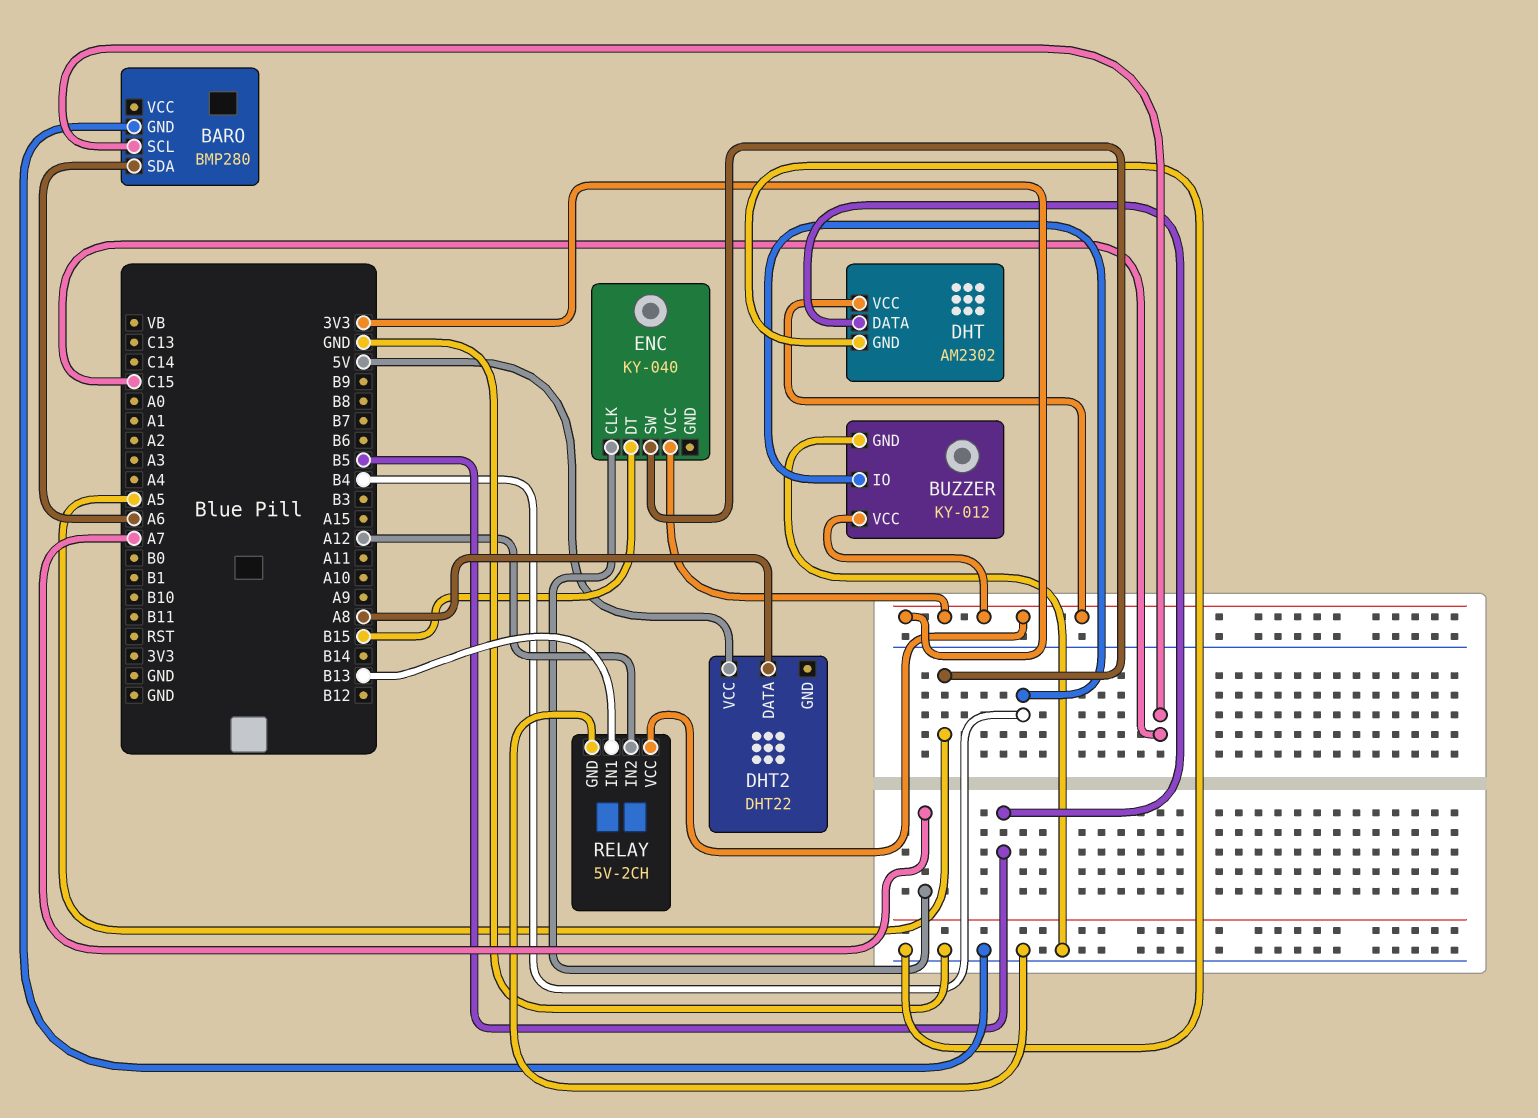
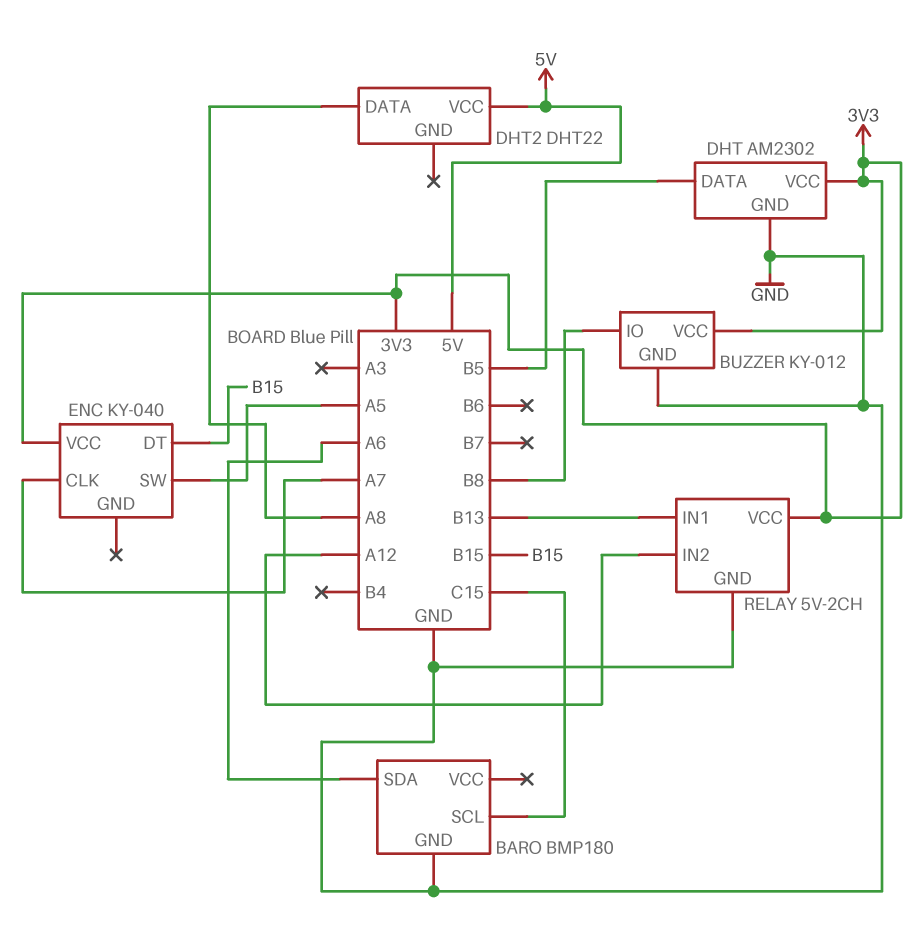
BARO: BMP280 -> BMP180
BUZZER pin IO: B4 -> B8

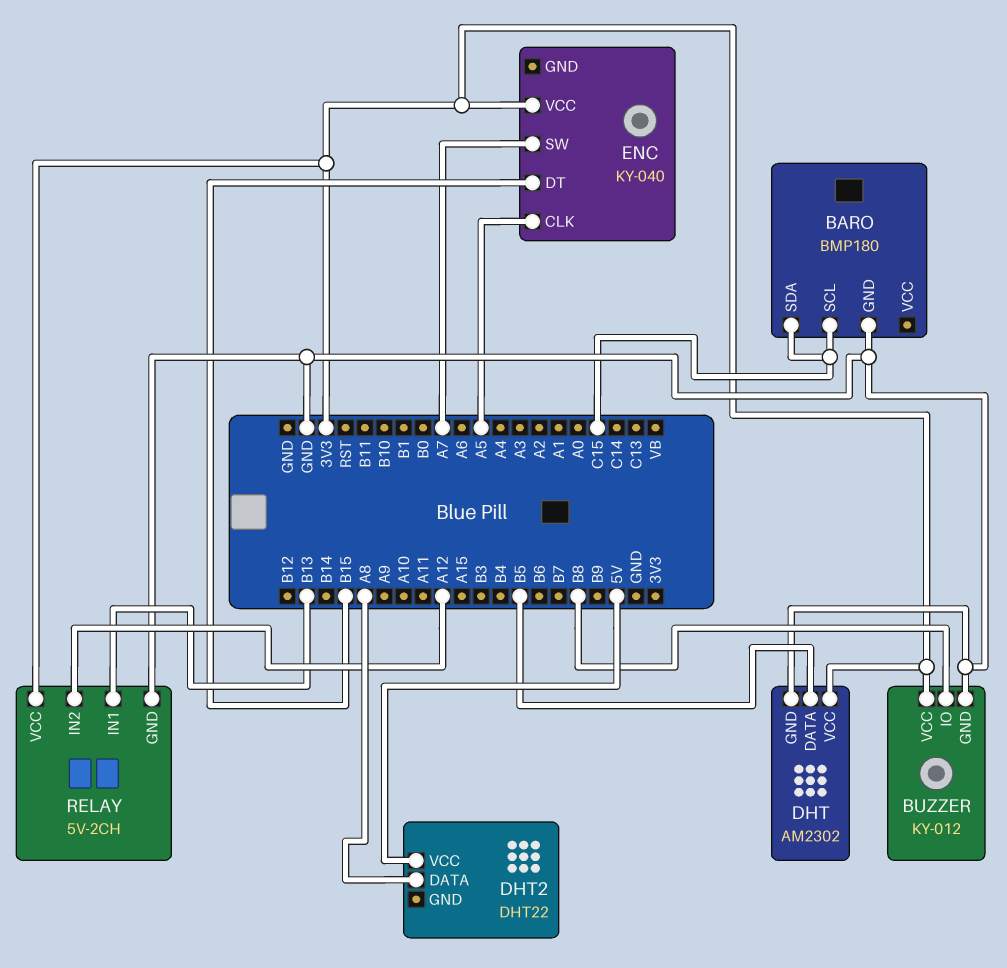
BARO pin SDA: A6 -> C15
ENC pin CLK: A7 -> A5
ENC pin SW: A5 -> A7

